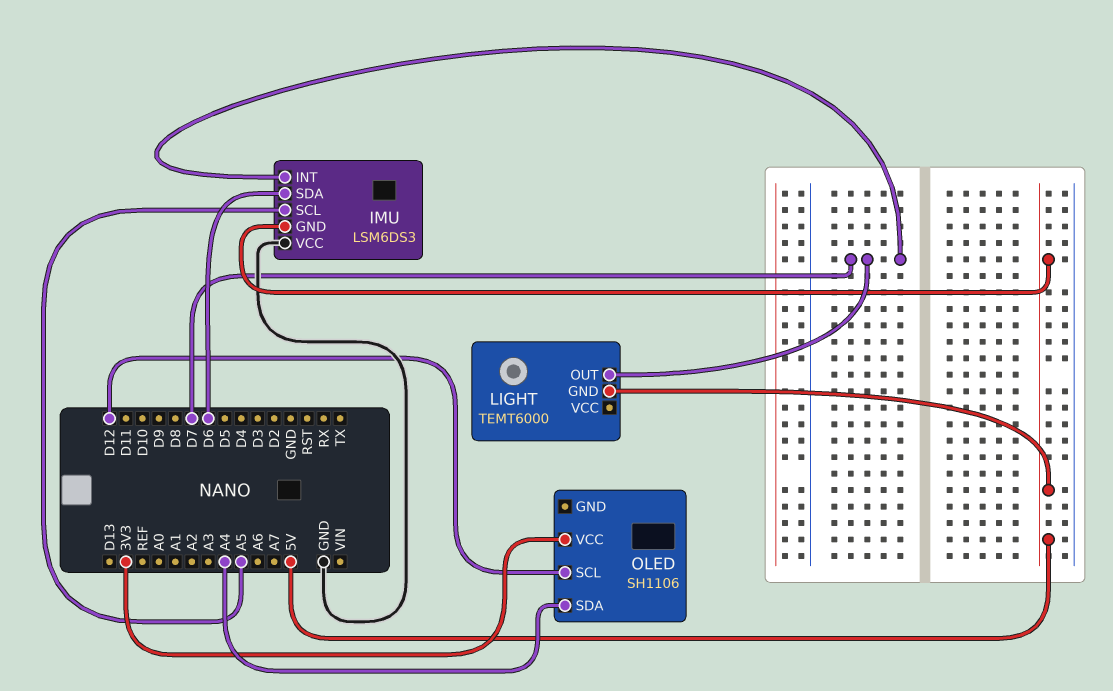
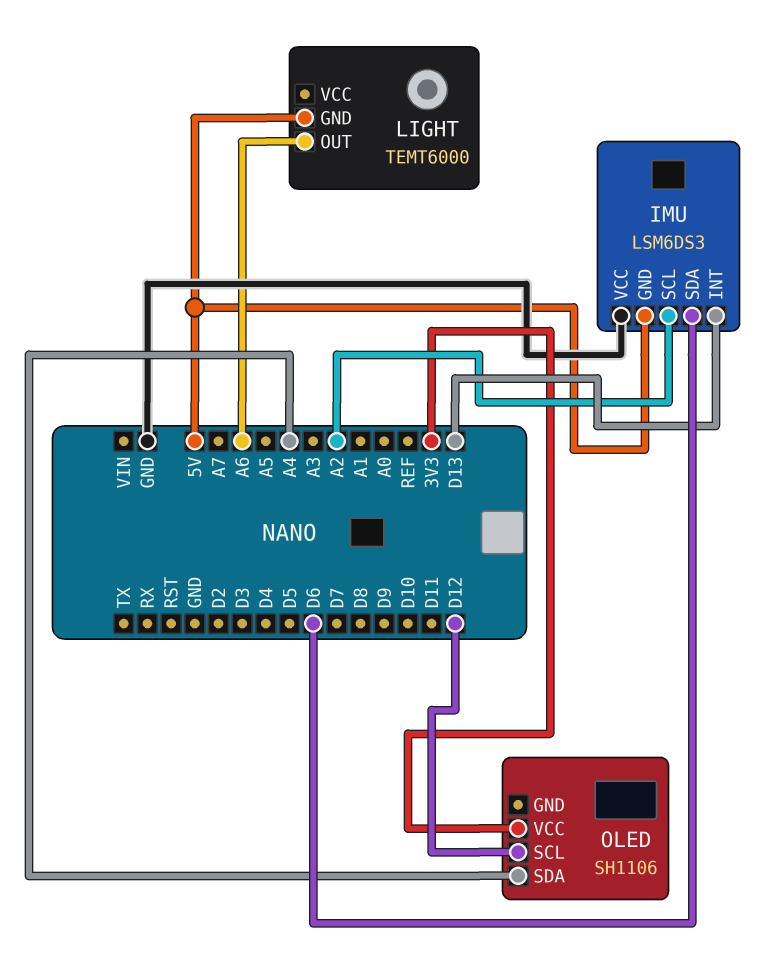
IMU pin INT: D7 -> D13
IMU pin SCL: A5 -> A2
LIGHT pin OUT: D7 -> A6

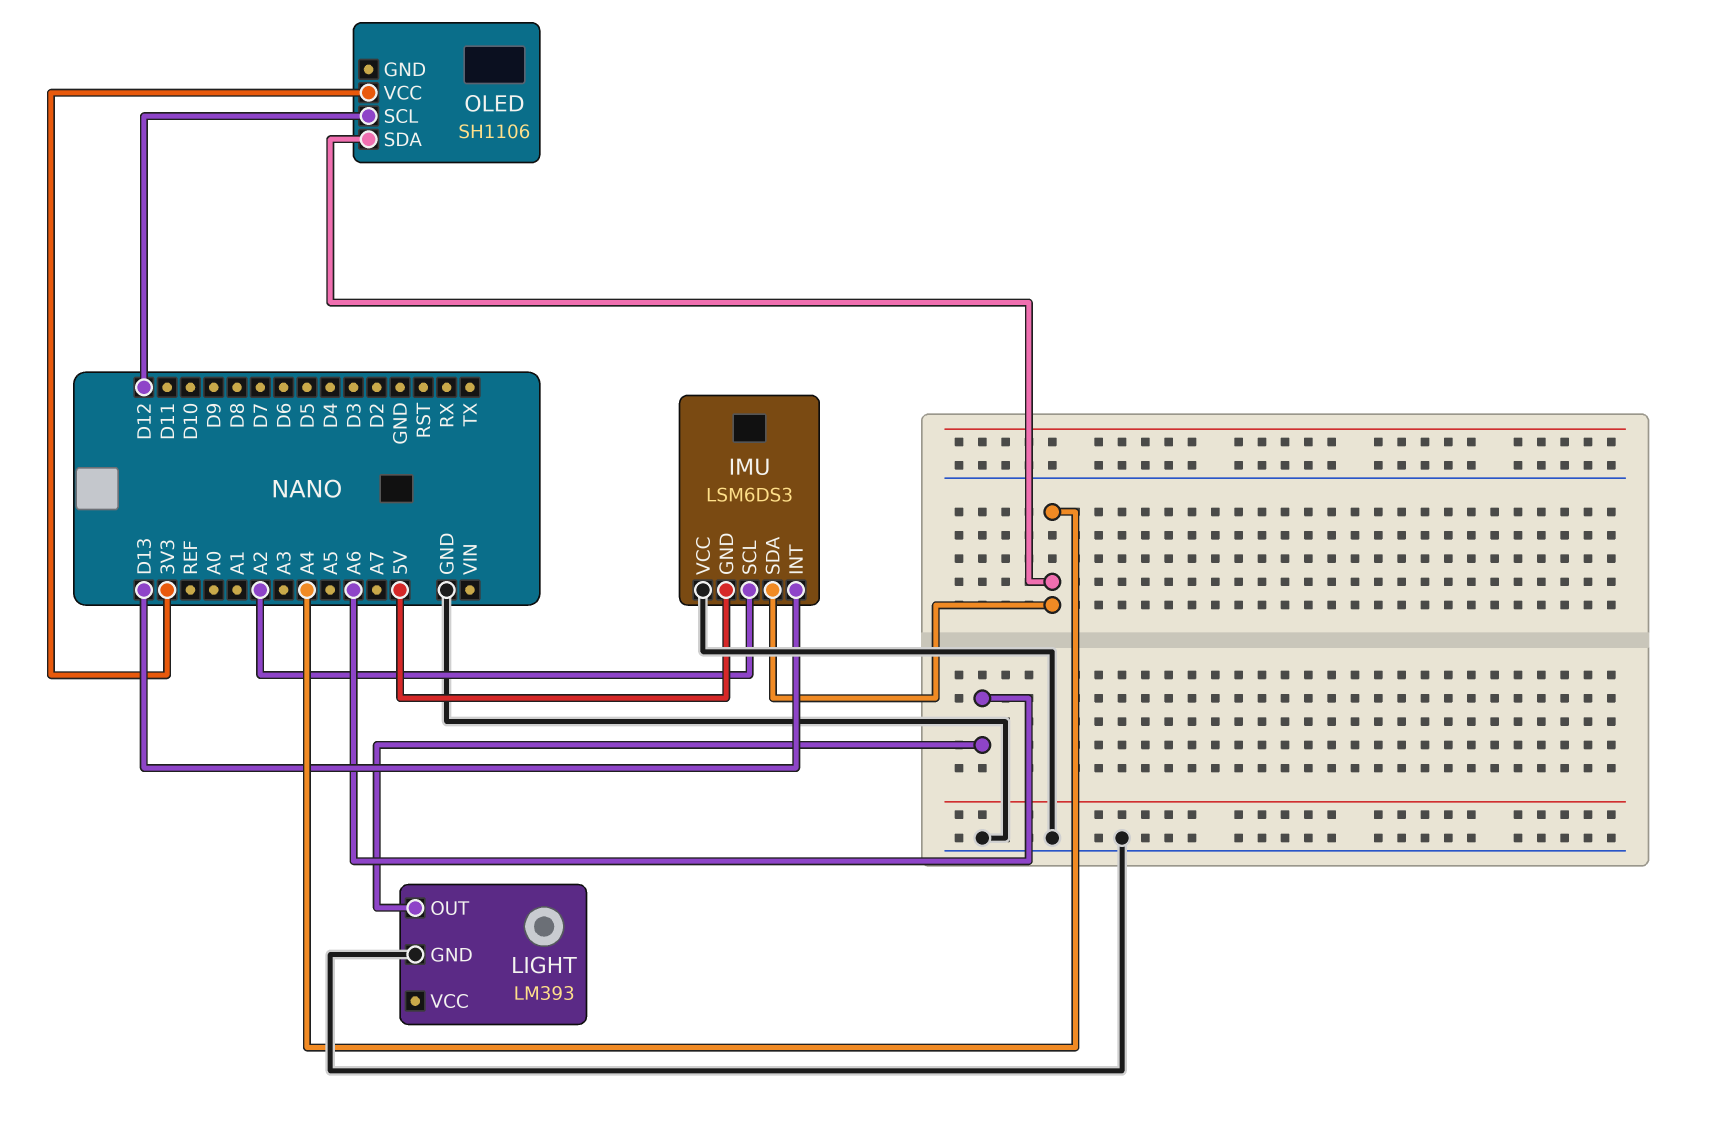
IMU pin SDA: D6 -> A4
LIGHT: TEMT6000 -> LM393
LIGHT pin GND: 5V -> GND

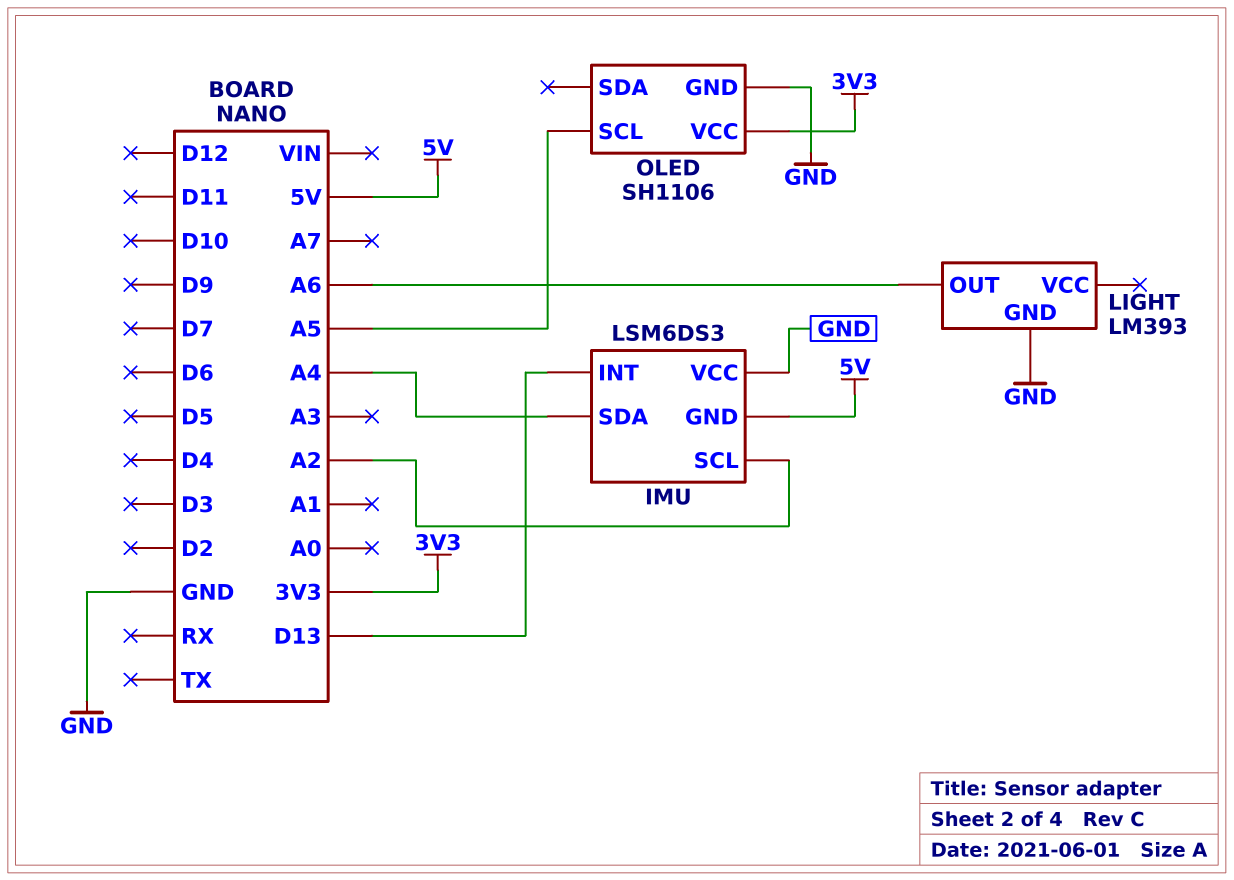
OLED pin GND: none -> GND
OLED pin SCL: D12 -> A5
OLED pin SDA: A4 -> none

